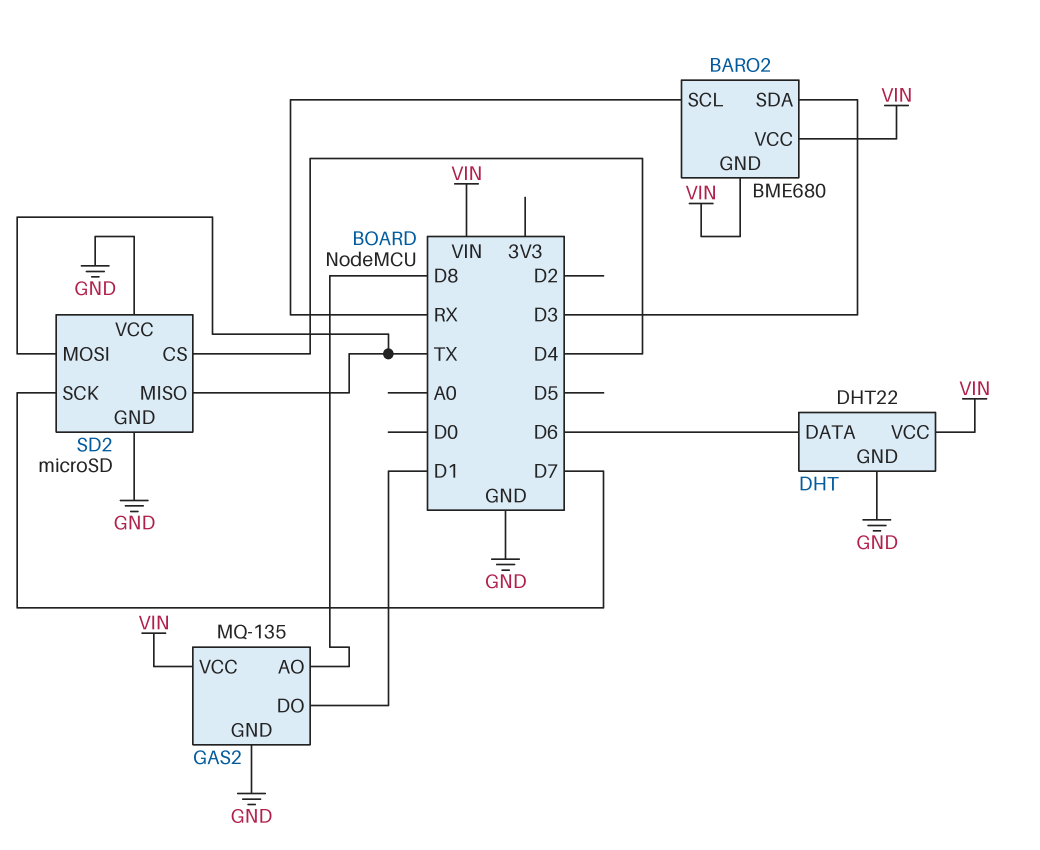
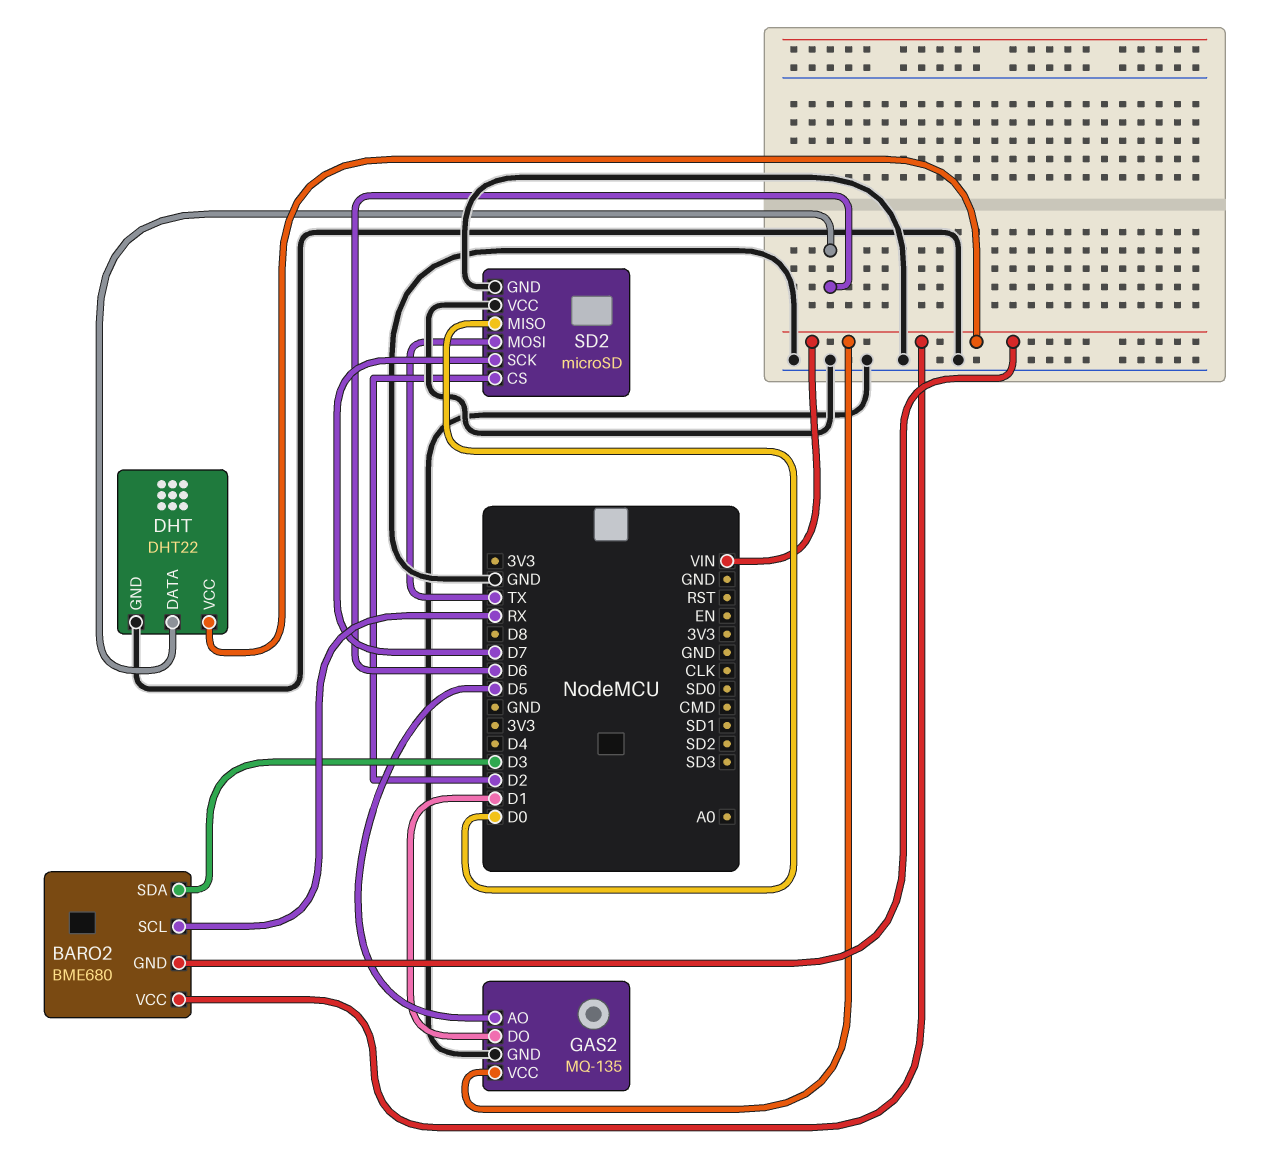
GAS2 pin AO: D8 -> D5
SD2 pin CS: D4 -> D2
SD2 pin MISO: TX -> D0

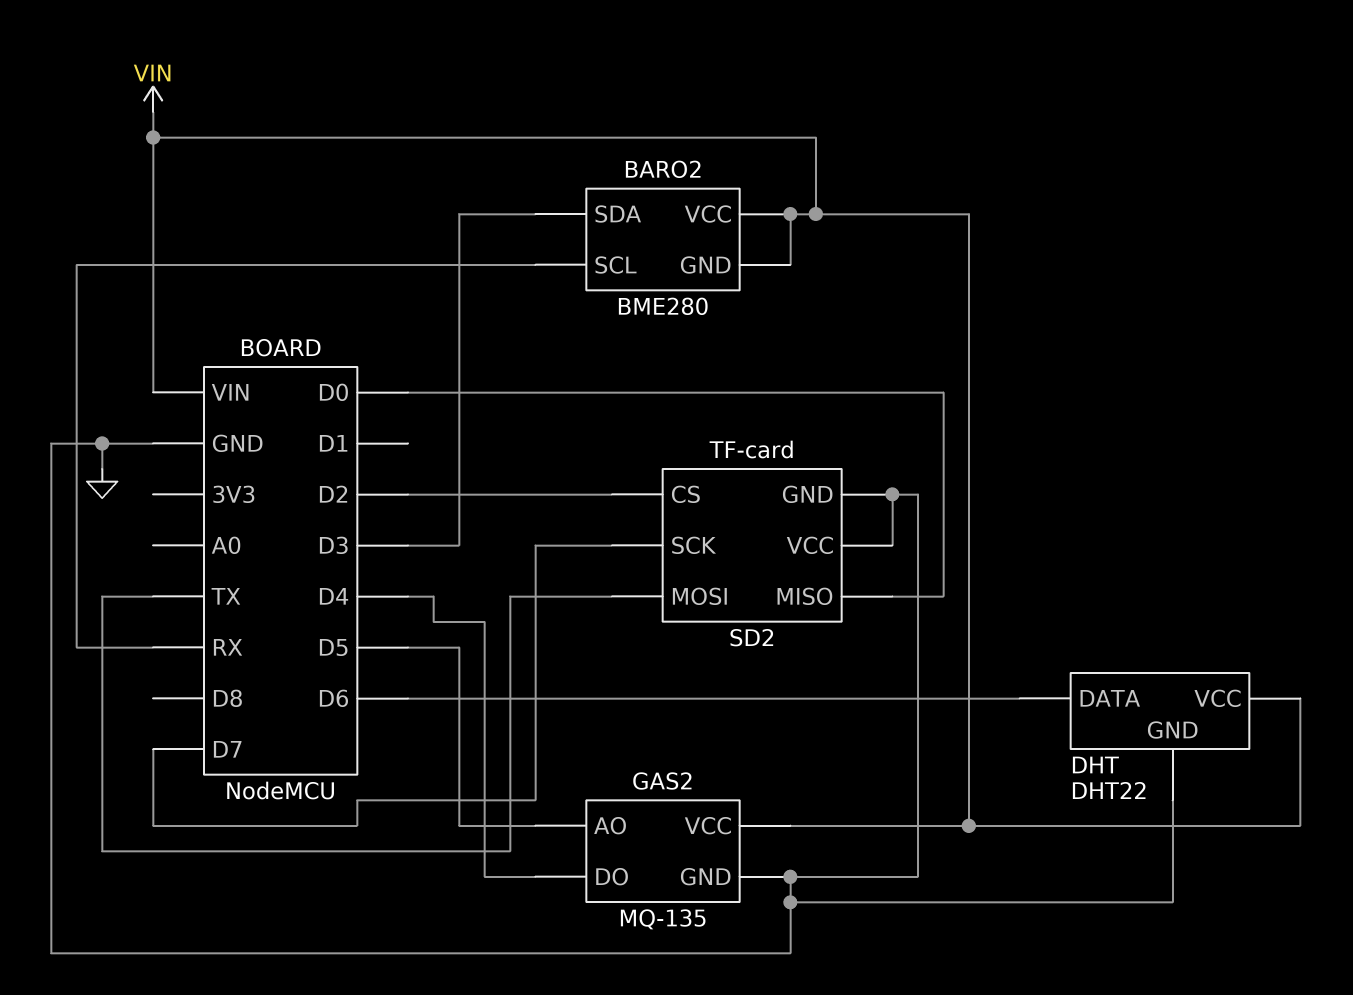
BARO2: BME680 -> BME280
GAS2 pin DO: D1 -> D4
SD2: microSD -> TF-card

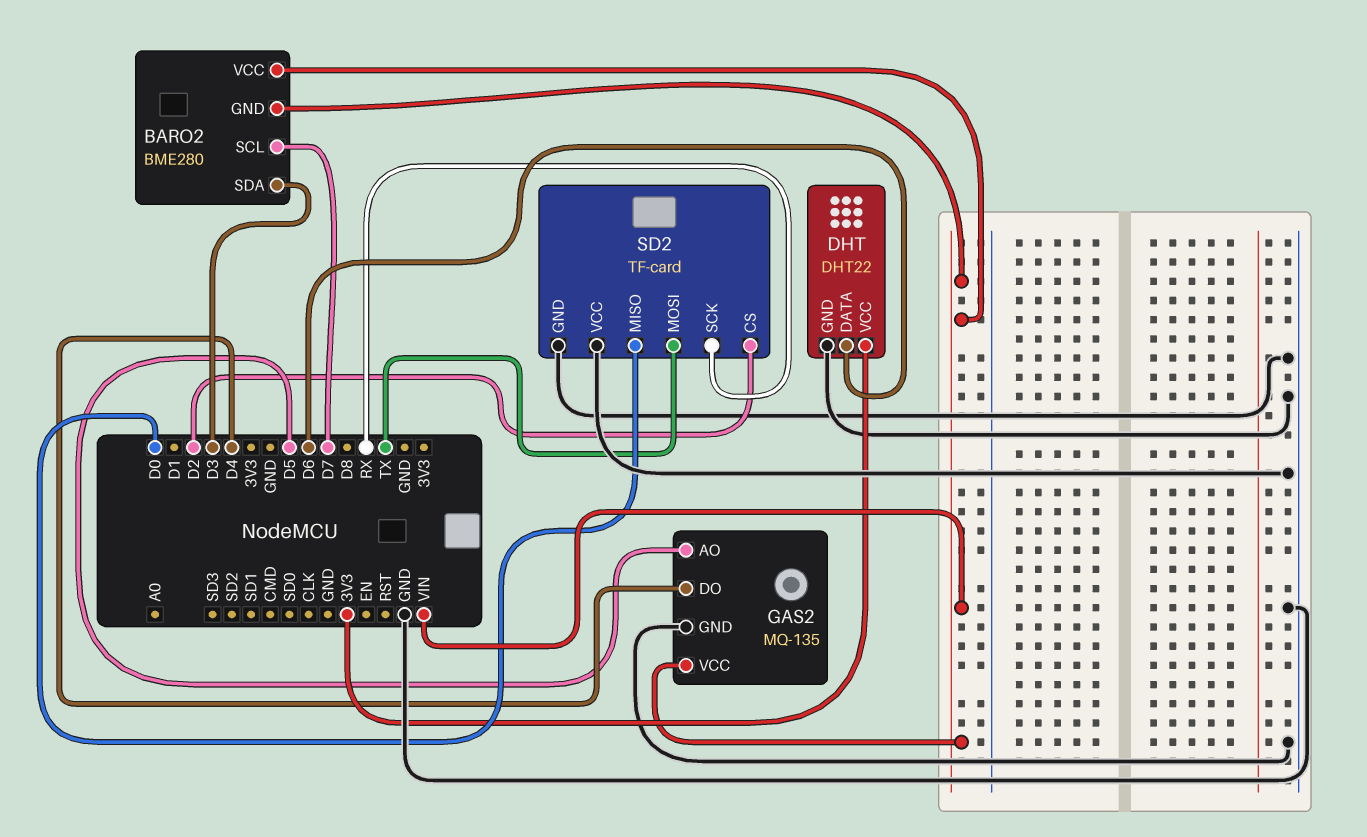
BARO2 pin SCL: RX -> D7
DHT pin VCC: VIN -> 3V3
SD2 pin SCK: D7 -> RX

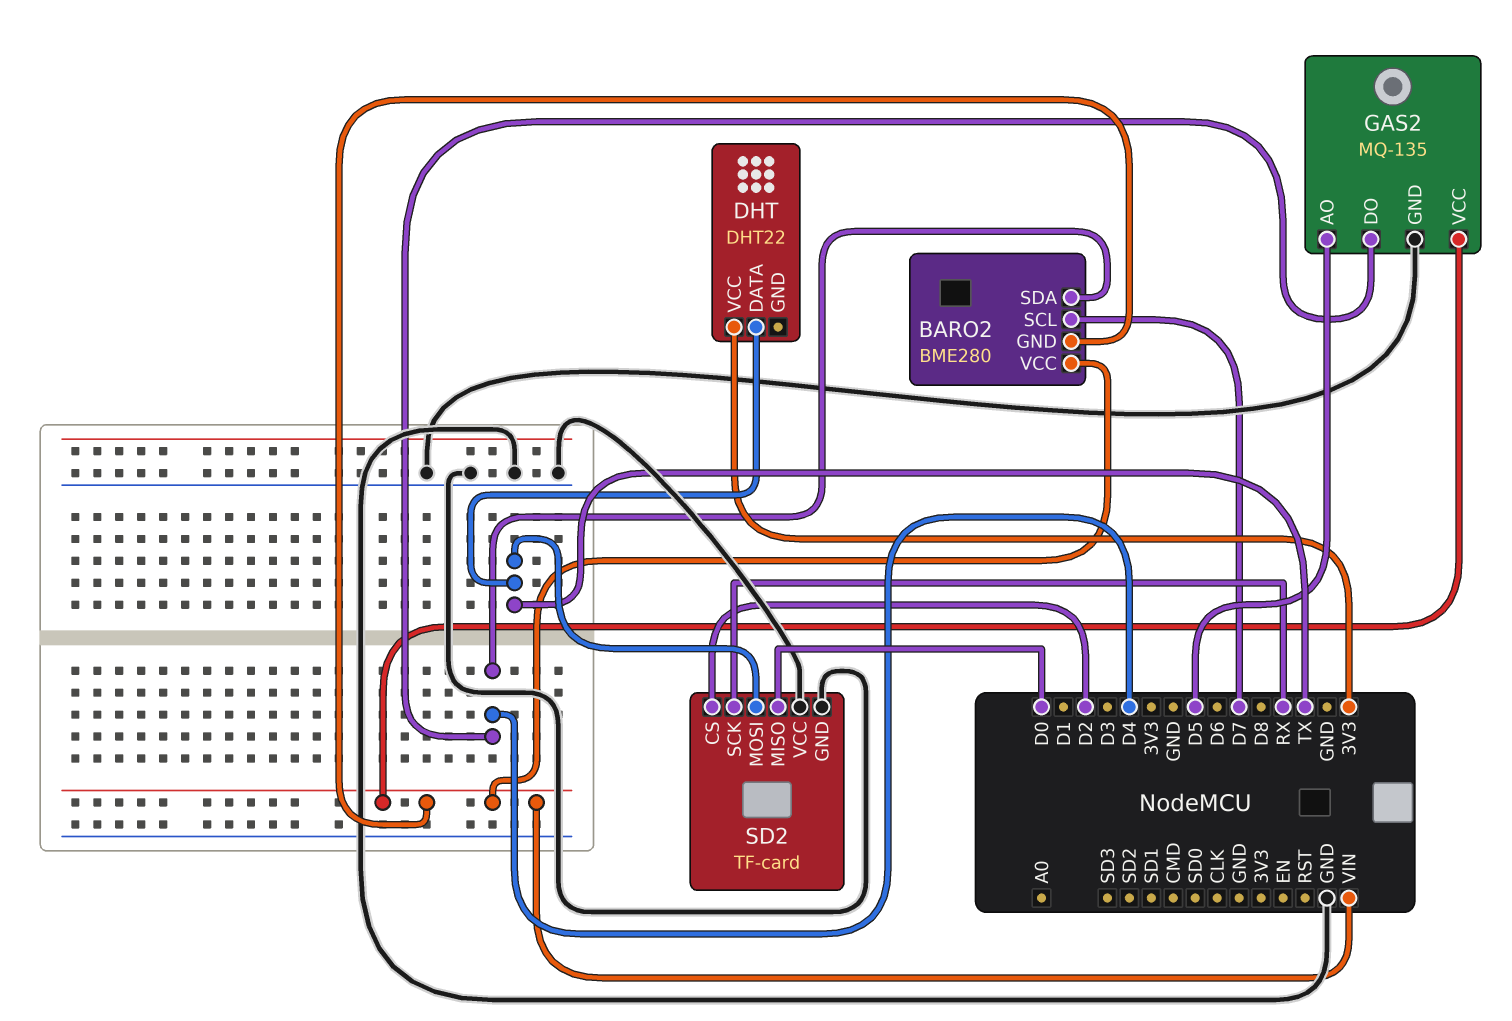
BARO2 pin SDA: D3 -> D4
DHT pin DATA: D6 -> TX
DHT pin GND: GND -> none

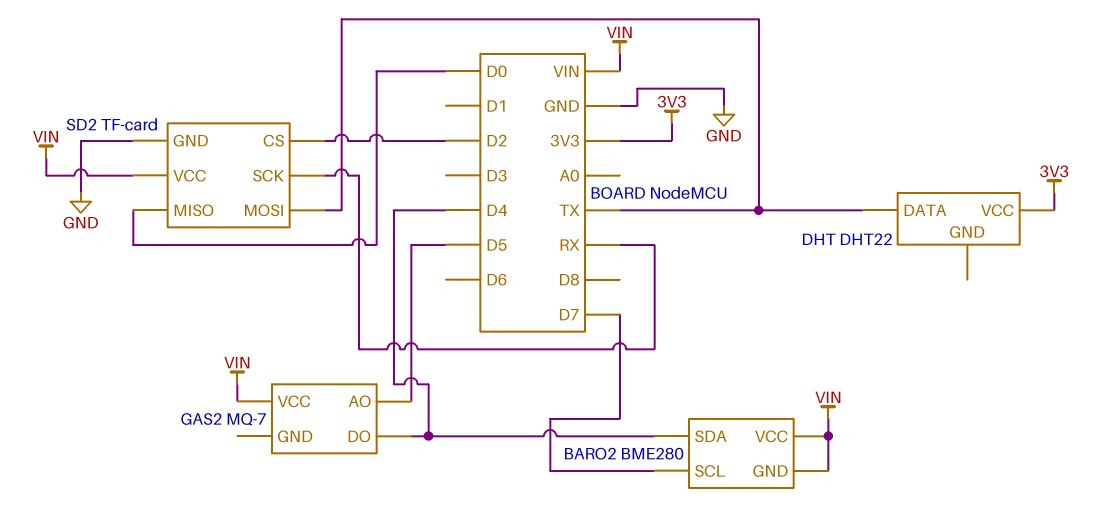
GAS2: MQ-135 -> MQ-7
GAS2 pin GND: GND -> none
SD2 pin VCC: GND -> VIN

